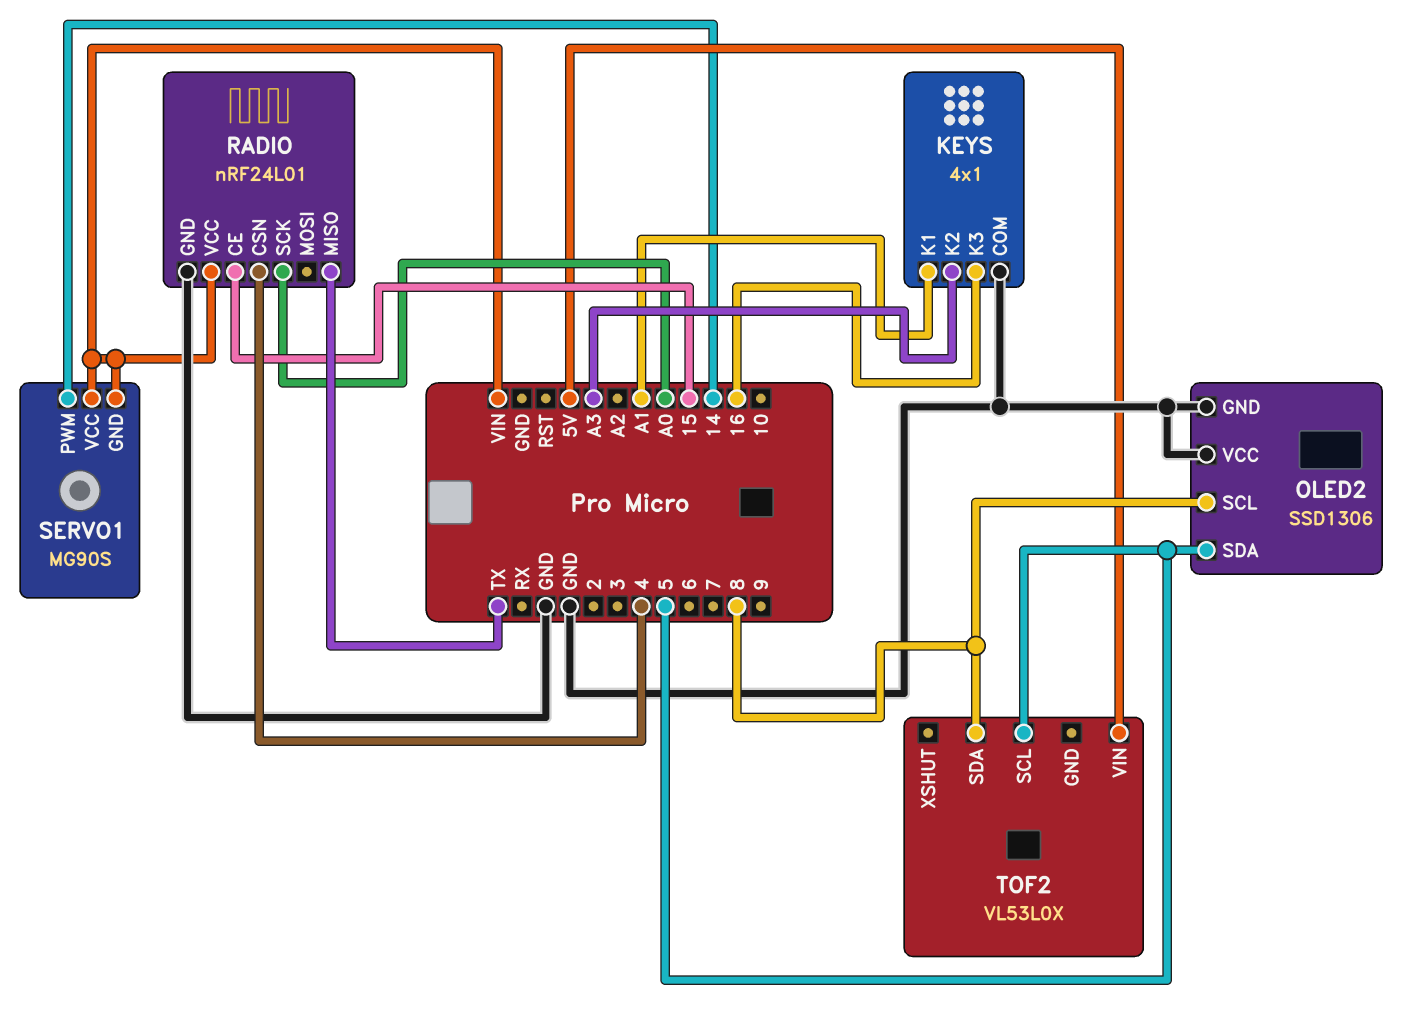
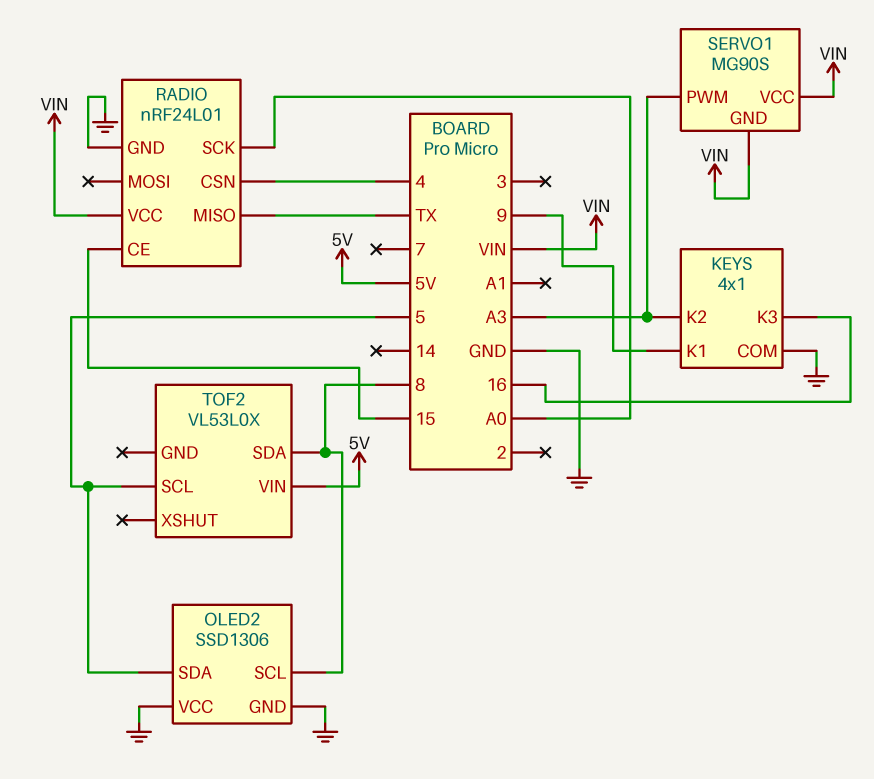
KEYS pin K1: A1 -> 9
SERVO1 pin PWM: 14 -> A3

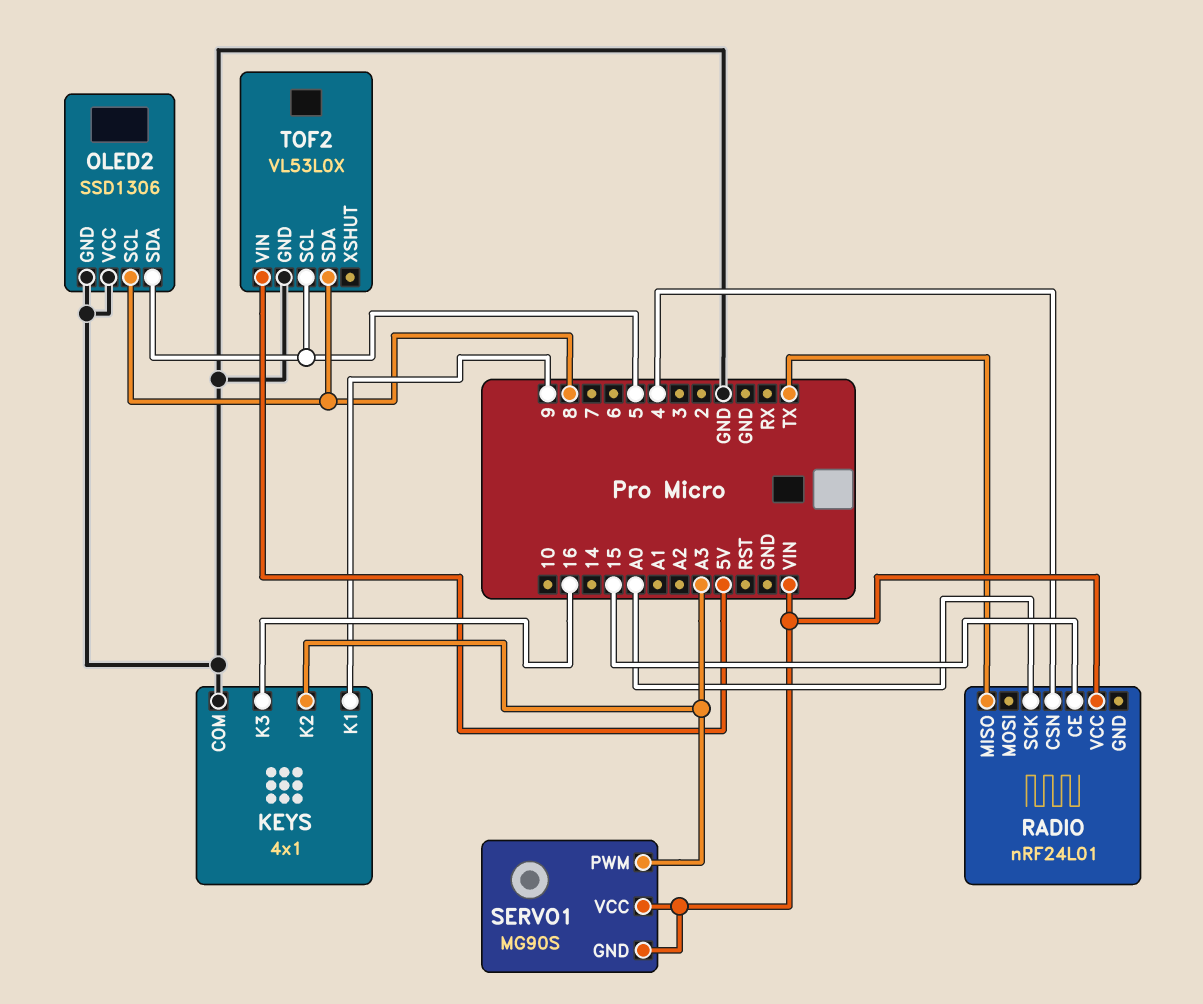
RADIO pin GND: GND -> none
TOF2 pin GND: none -> GND

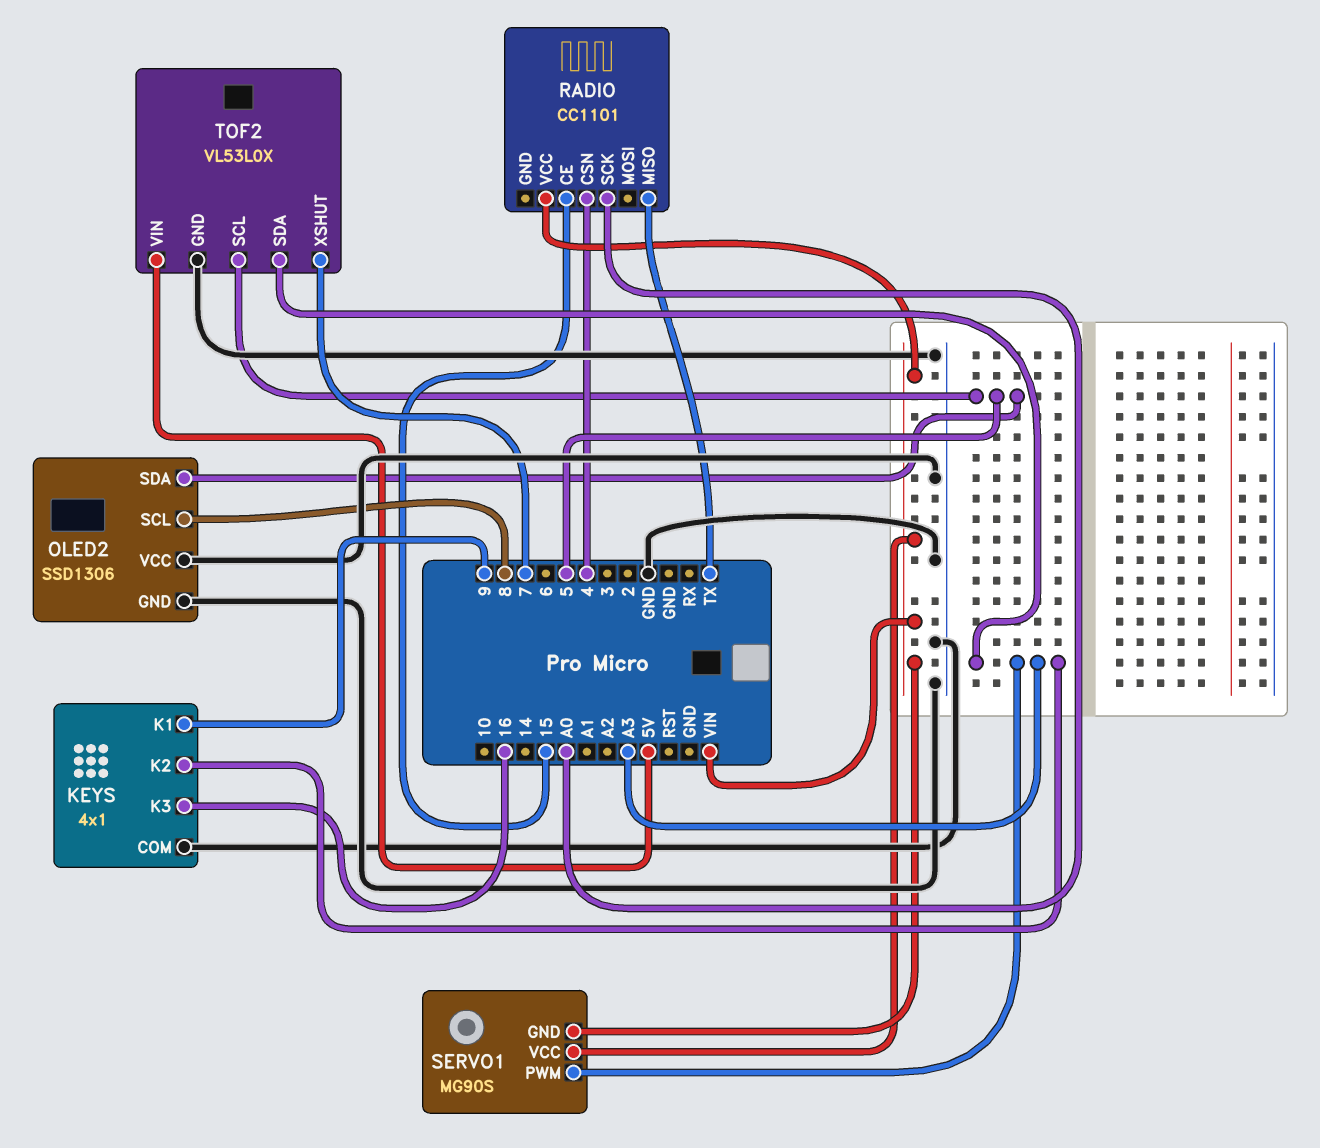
RADIO: nRF24L01 -> CC1101
TOF2 pin SDA: 8 -> A3
TOF2 pin XSHUT: none -> 7

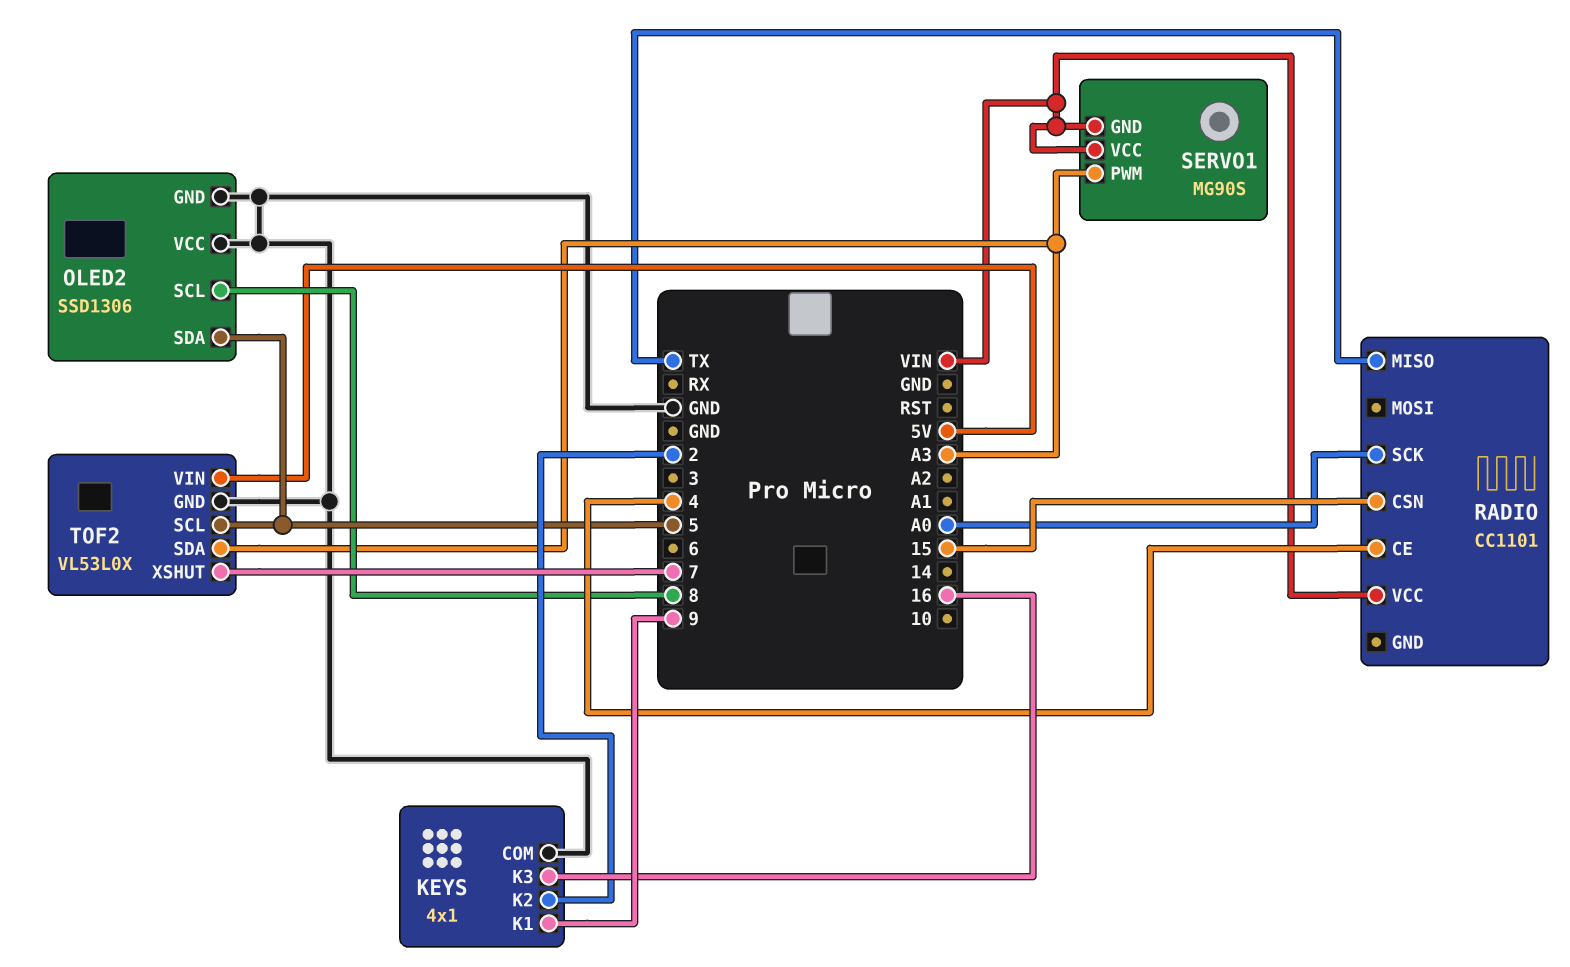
KEYS pin K2: A3 -> 2
RADIO pin CE: 15 -> 4
RADIO pin CSN: 4 -> 15

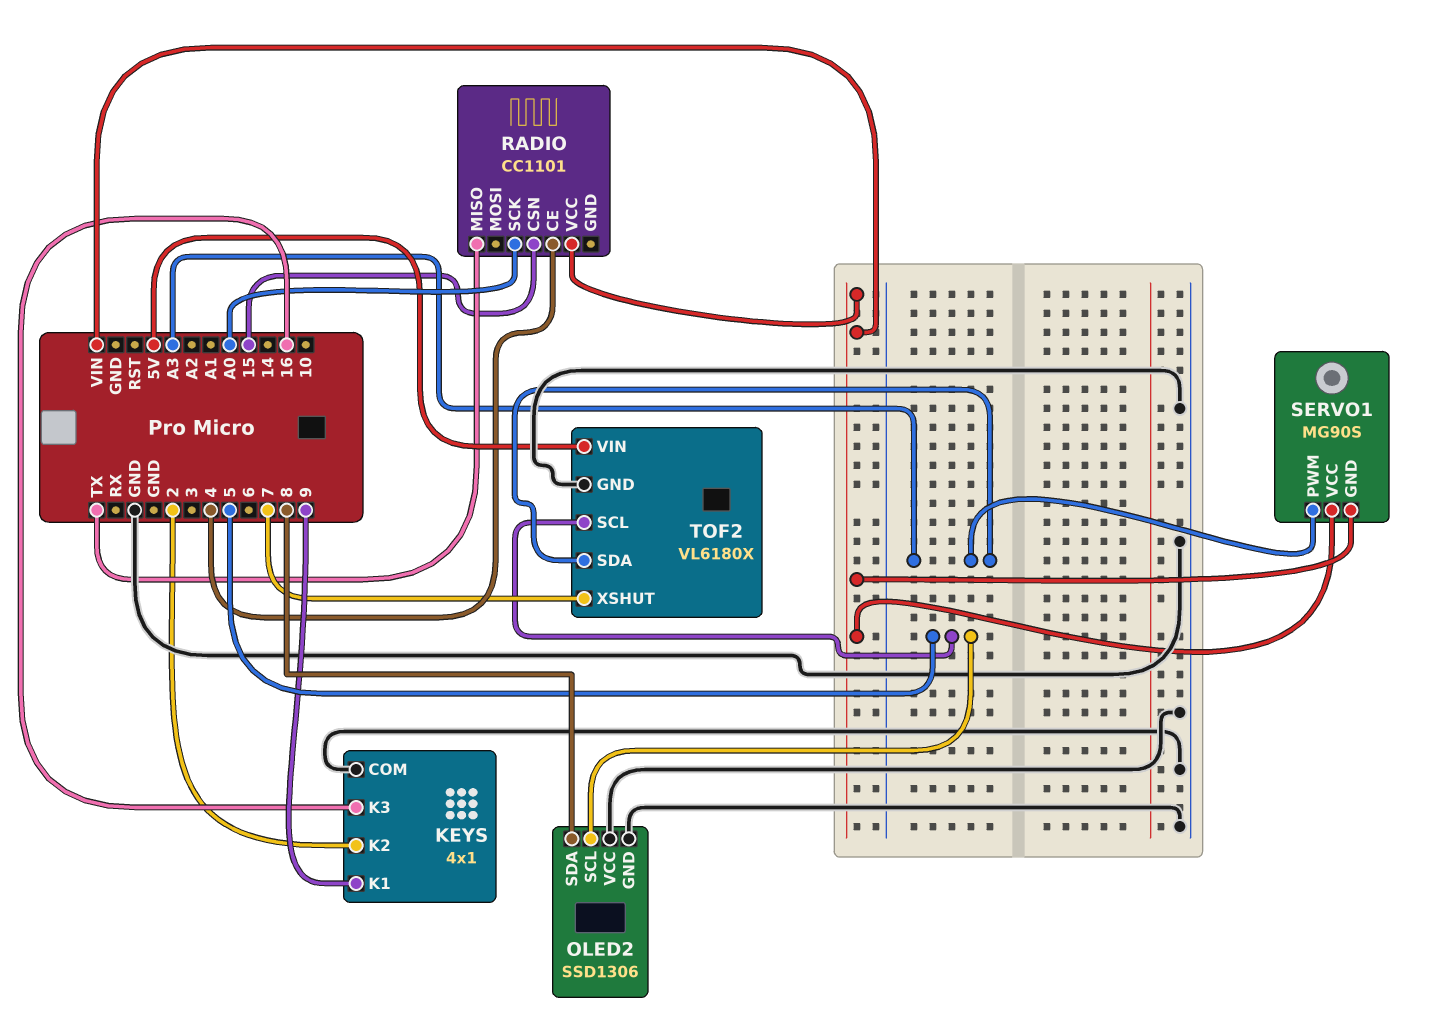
OLED2 pin SCL: 8 -> 5
OLED2 pin SDA: 5 -> 8
TOF2: VL53L0X -> VL6180X

